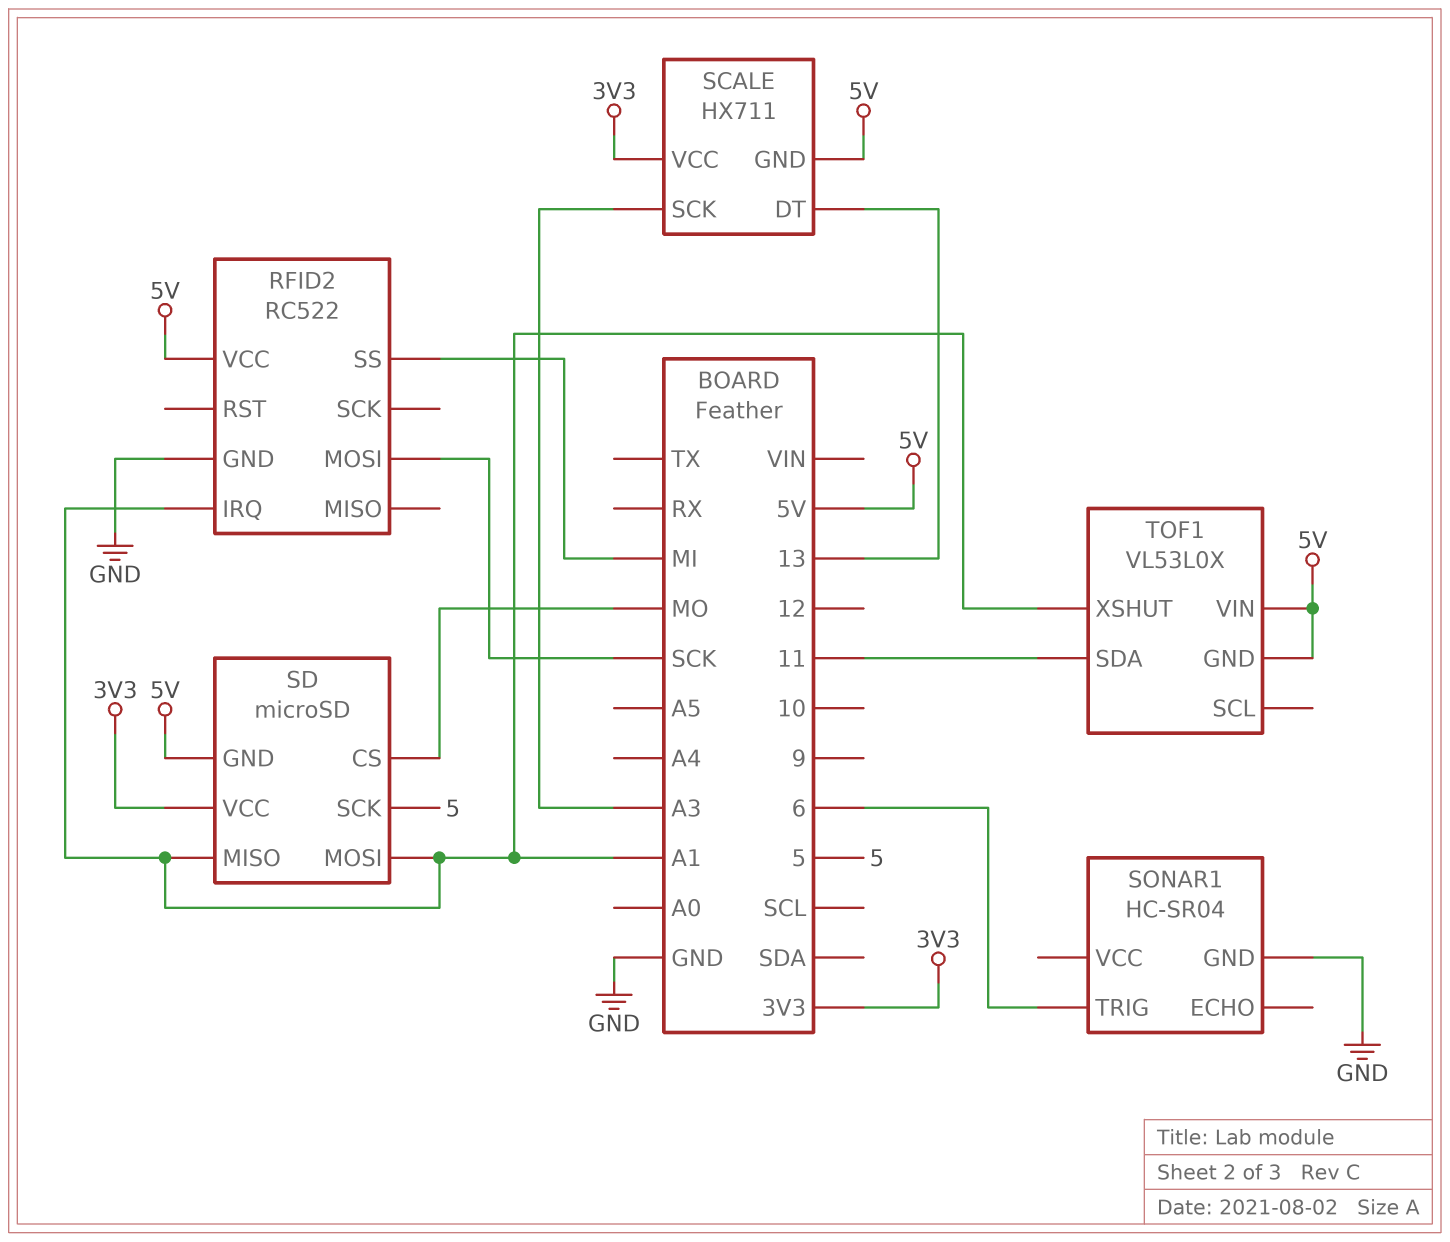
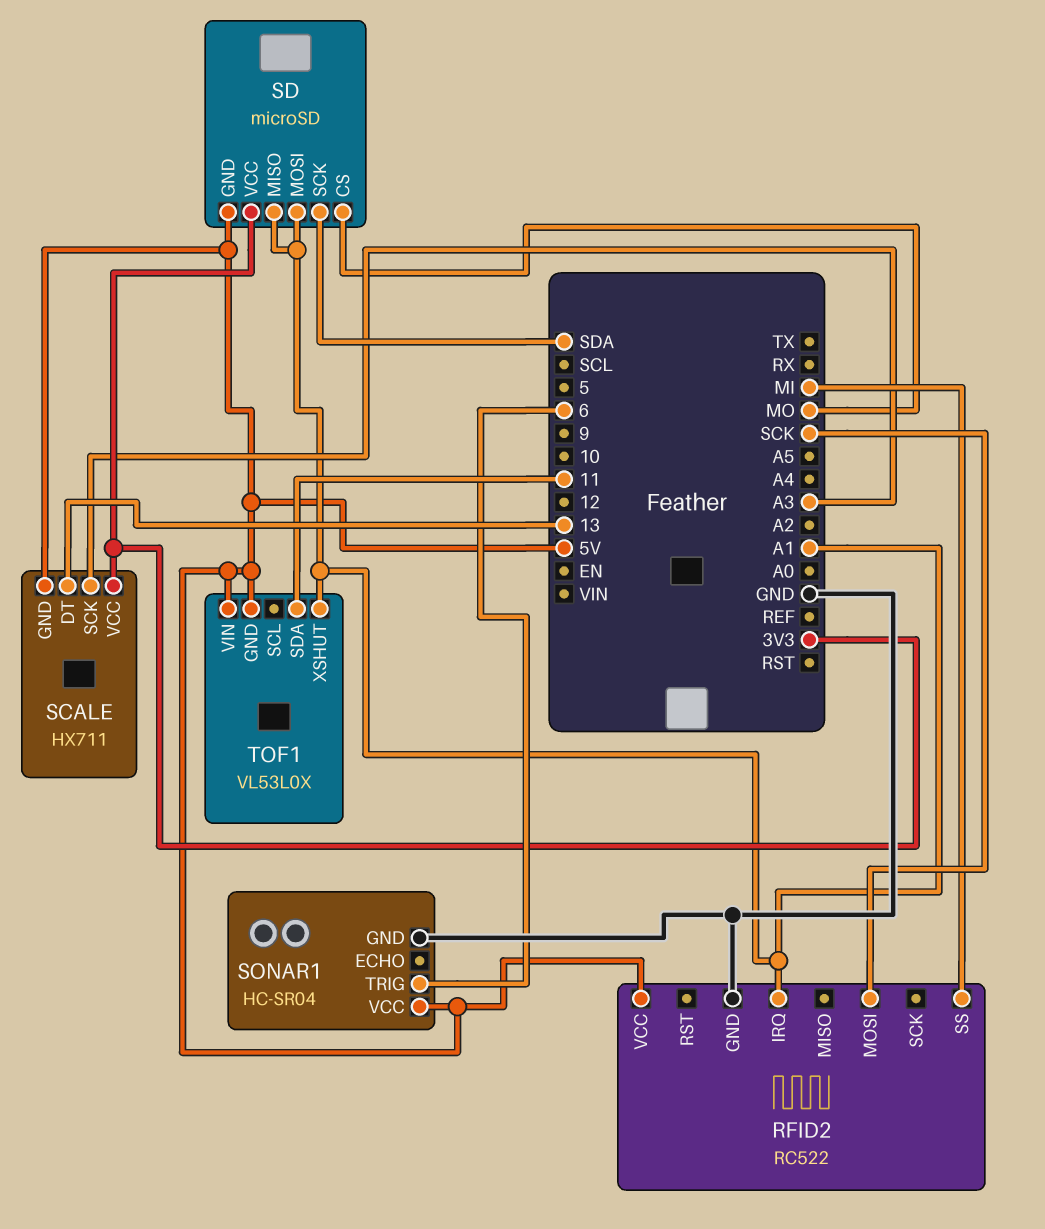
SD pin SCK: 5 -> SDA
SONAR1 pin VCC: none -> 5V

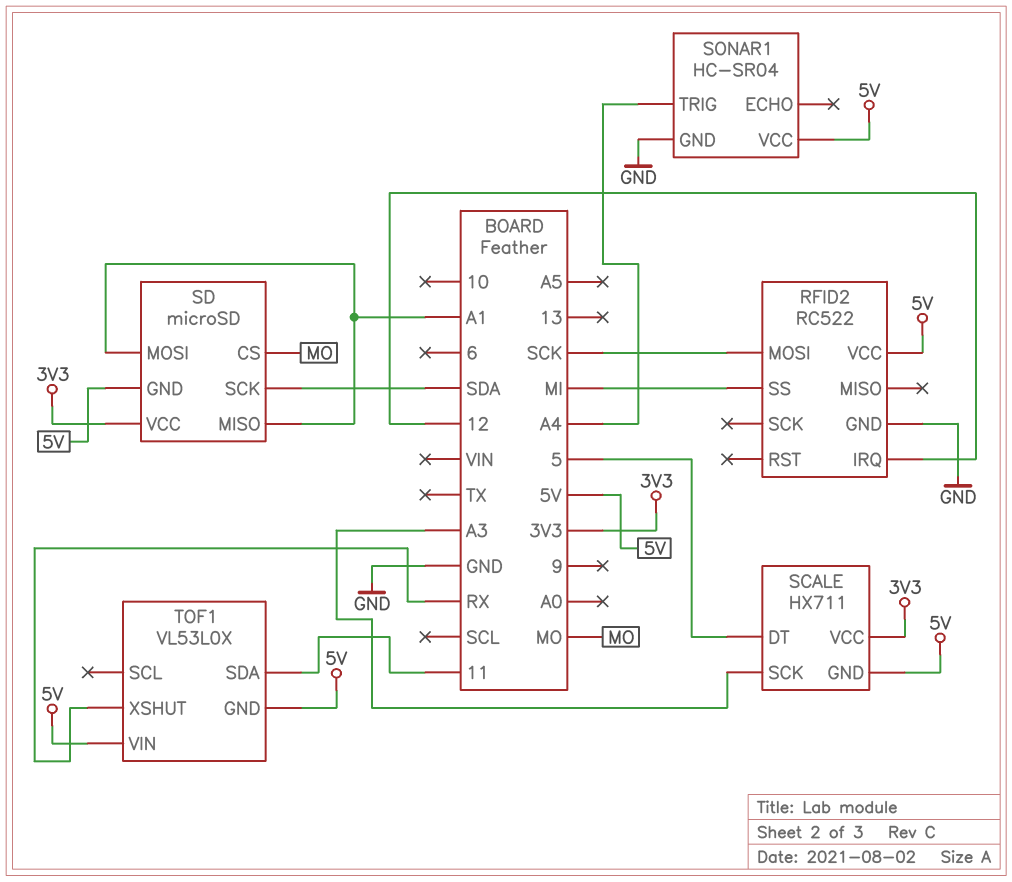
RFID2 pin IRQ: A1 -> 12
SCALE pin DT: 13 -> 5
SONAR1 pin TRIG: 6 -> A4
TOF1 pin XSHUT: A1 -> RX

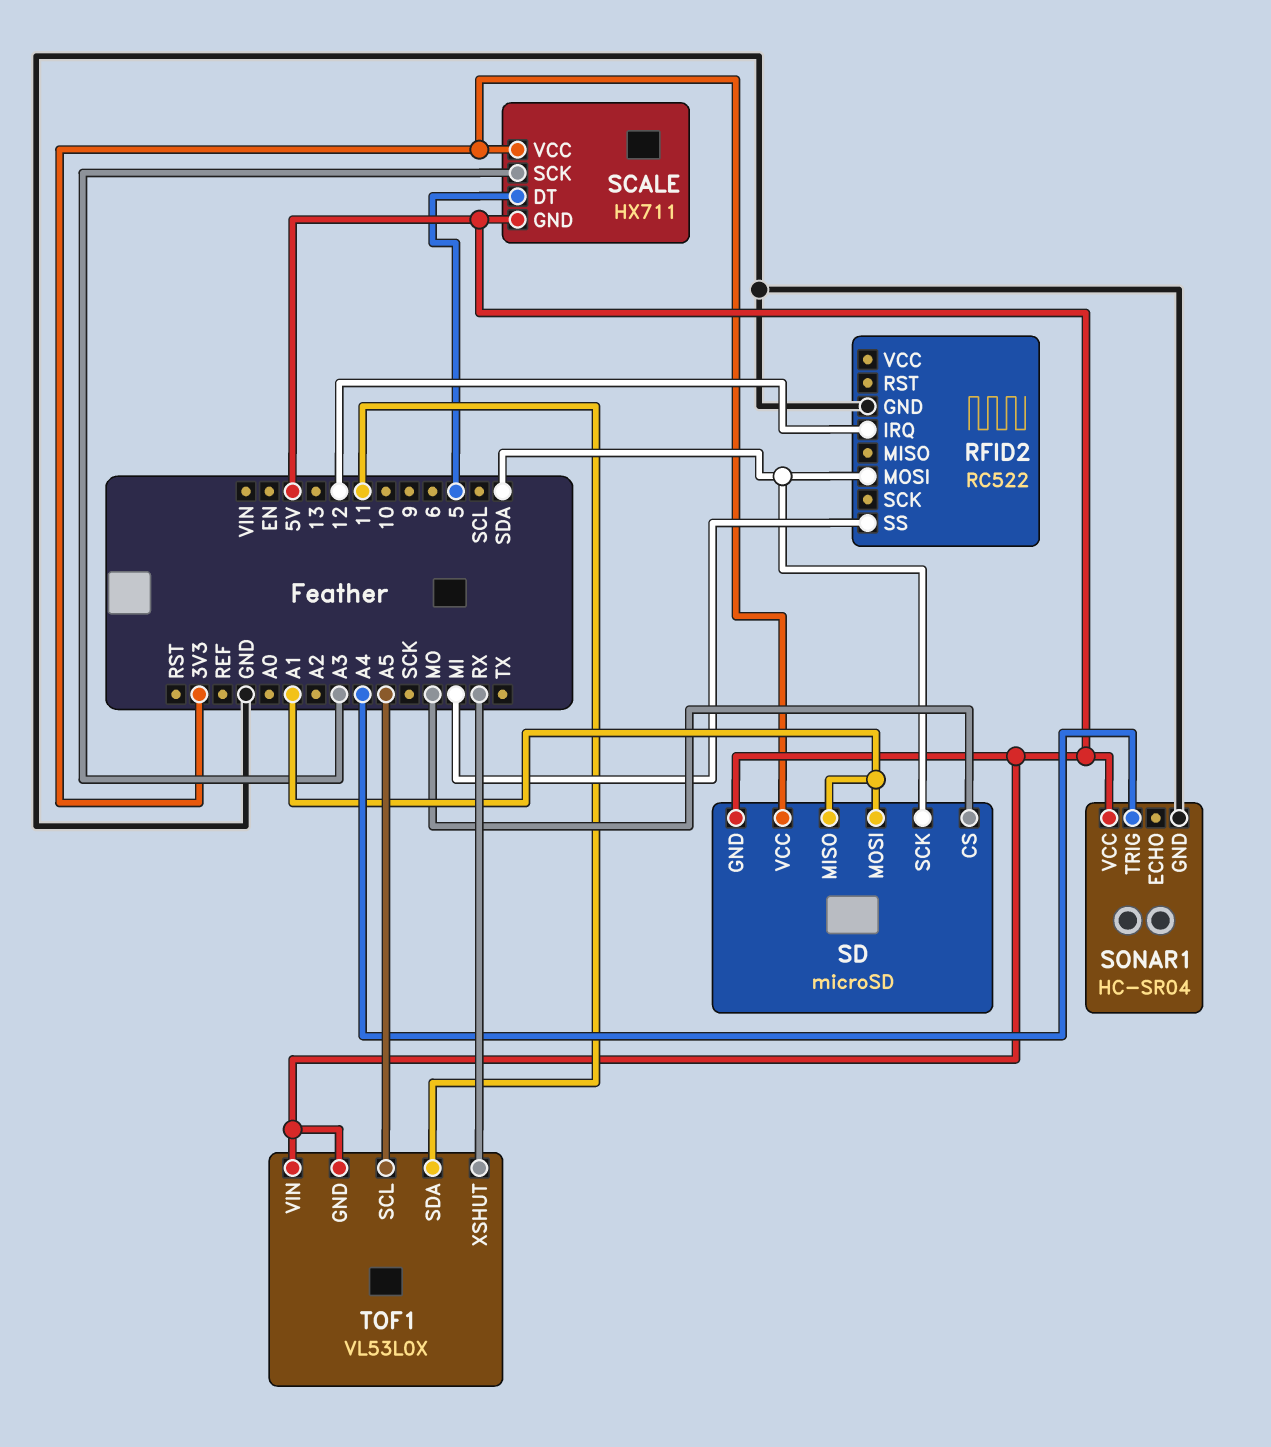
RFID2 pin MOSI: SCK -> SDA
RFID2 pin VCC: 5V -> none
TOF1 pin SCL: none -> A5

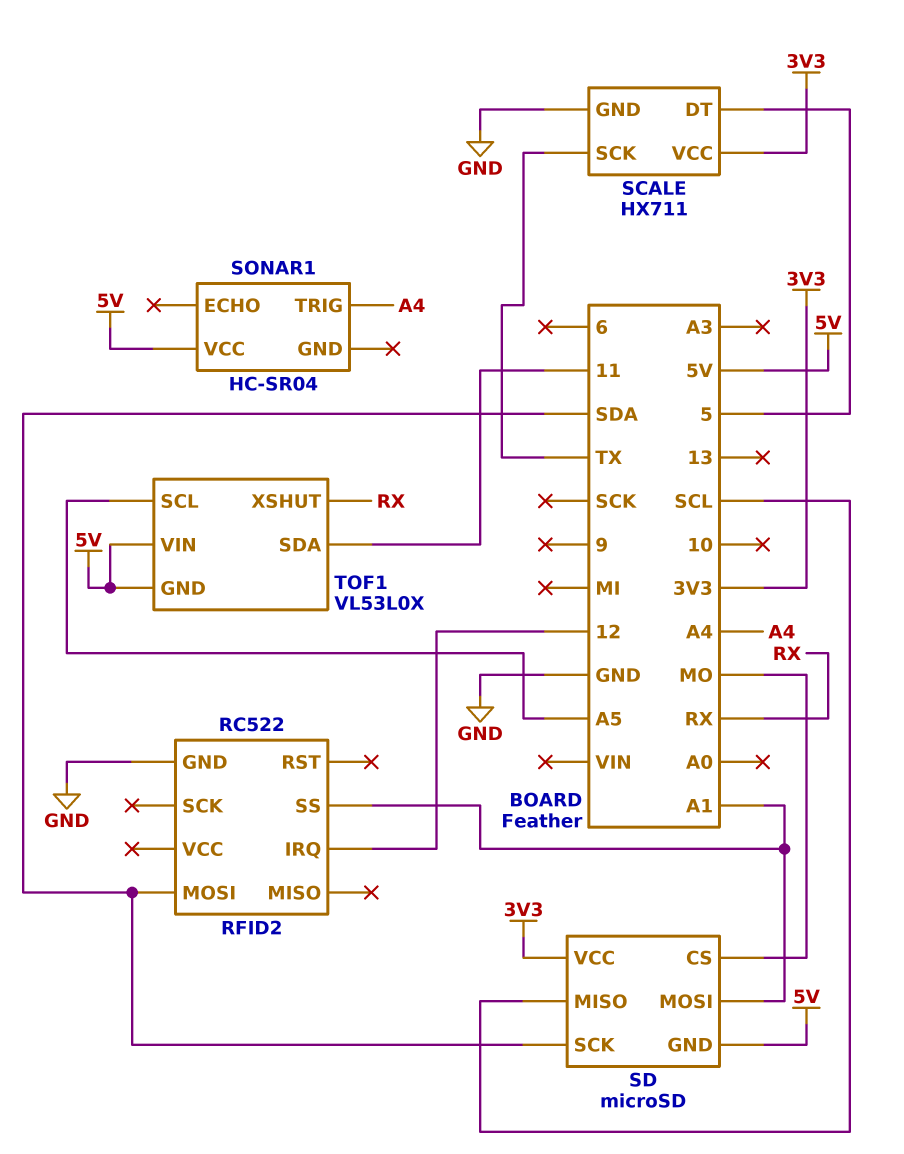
RFID2 pin SS: MI -> A1
SCALE pin GND: 5V -> GND
SCALE pin SCK: A3 -> TX
SD pin MISO: A1 -> SCL
SONAR1 pin GND: GND -> none

